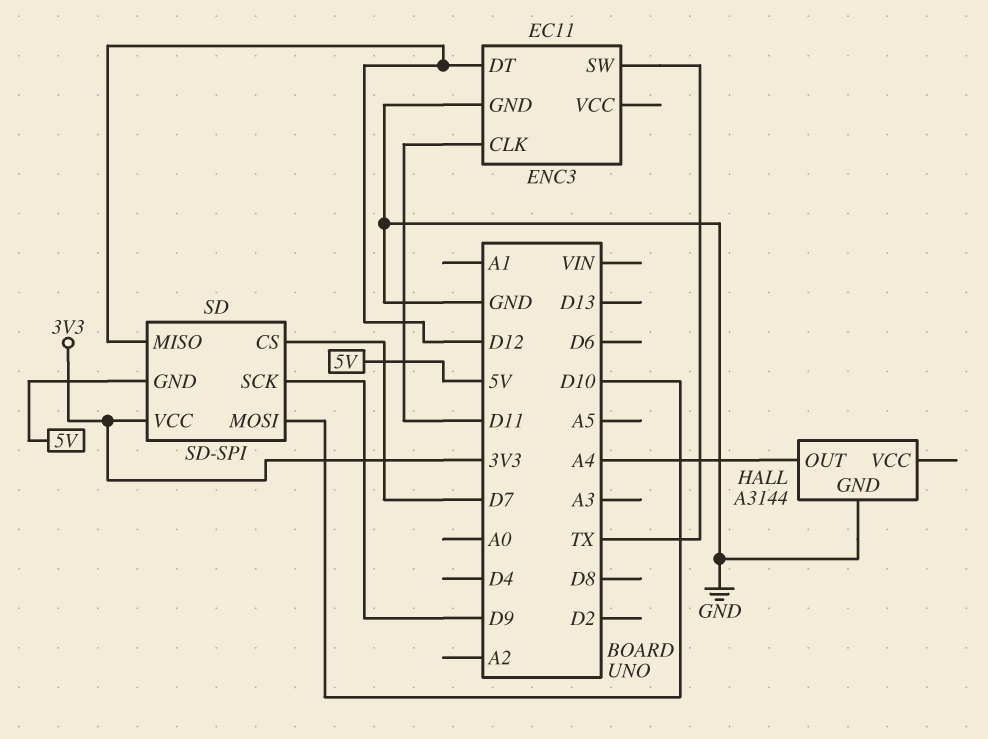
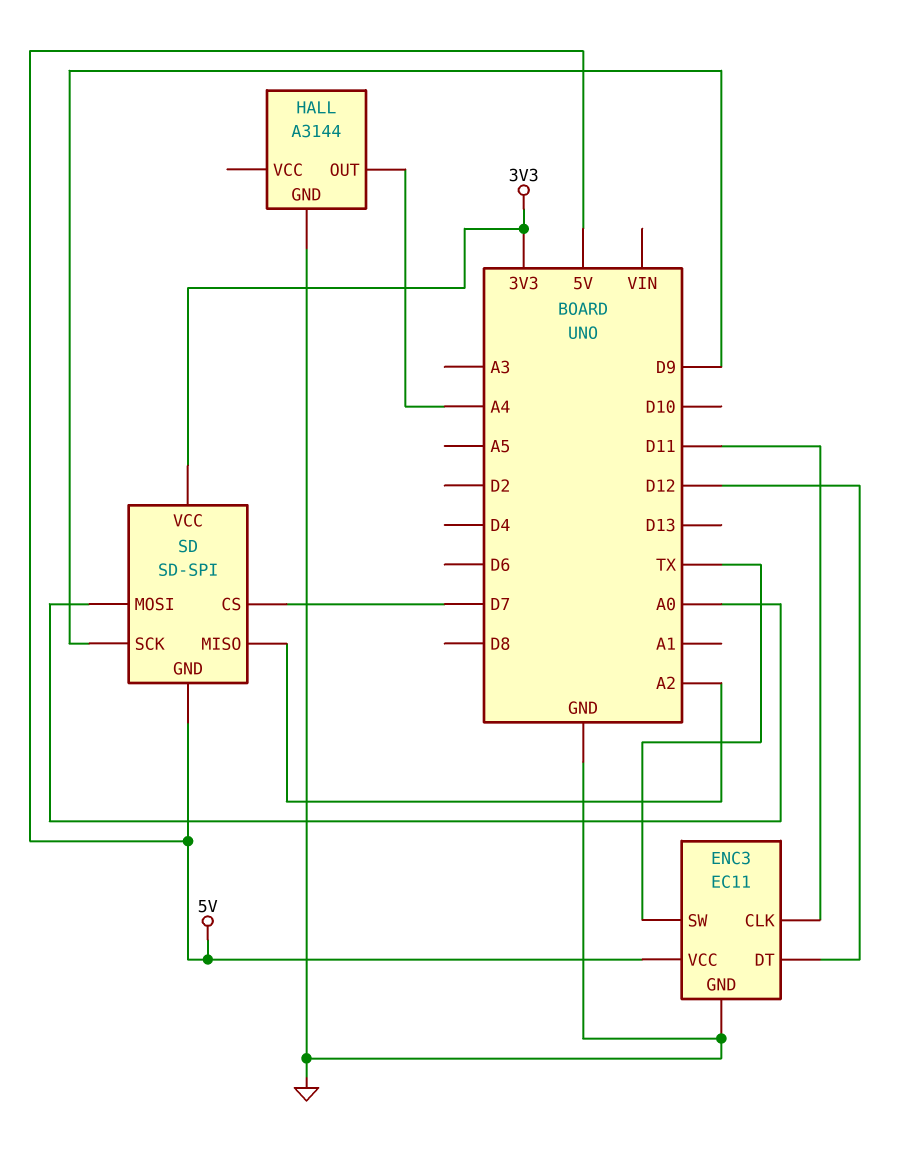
ENC3 pin VCC: none -> 5V
SD pin MISO: D12 -> A2
SD pin MOSI: D10 -> A0

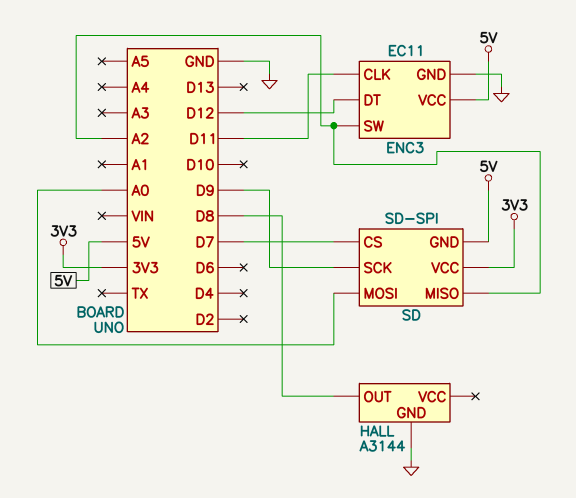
ENC3 pin SW: TX -> A2
HALL pin OUT: A4 -> D8

